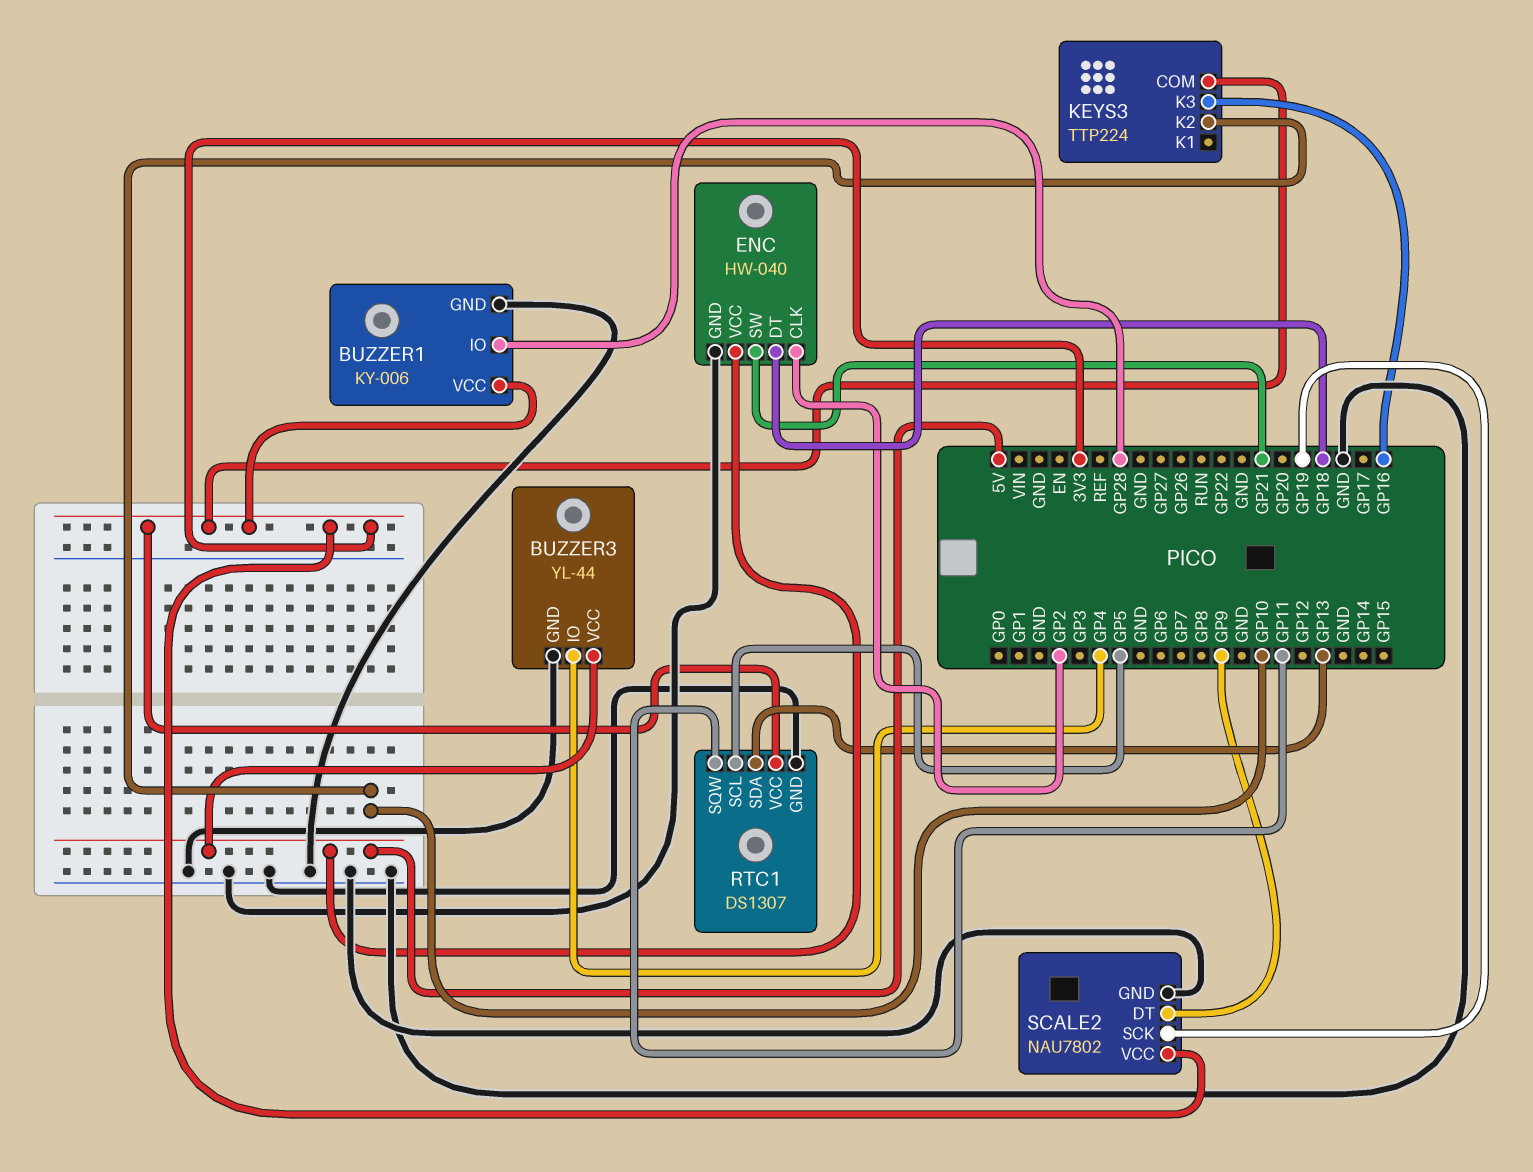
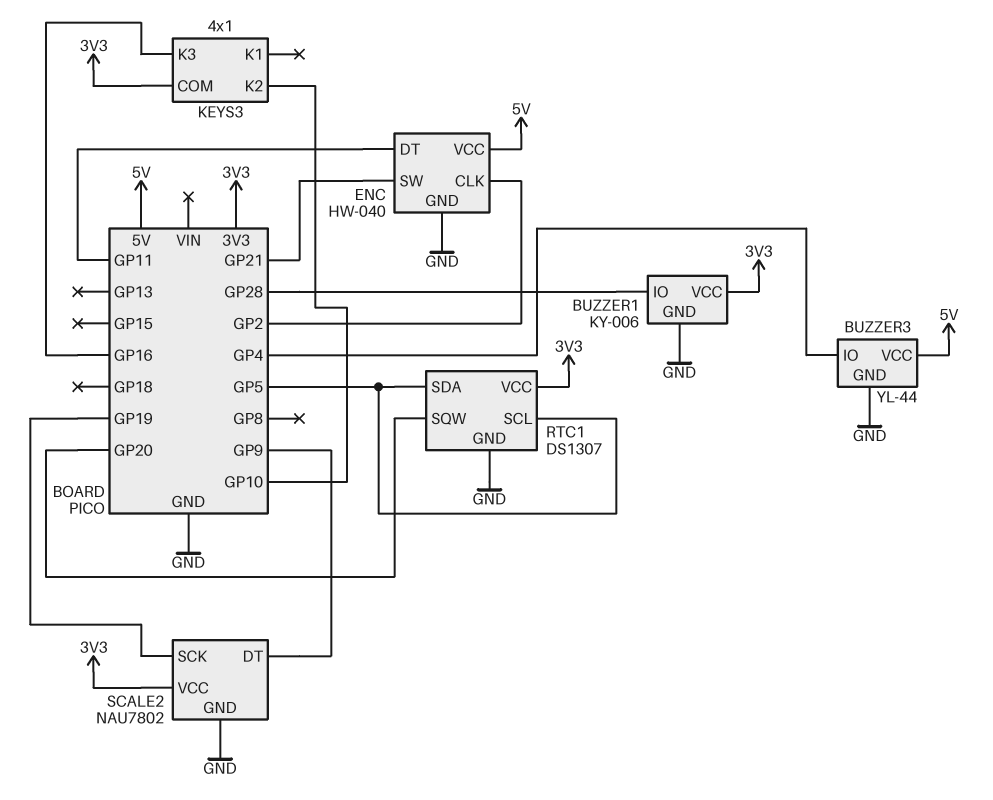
ENC pin DT: GP18 -> GP11
KEYS3: TTP224 -> 4x1
RTC1 pin SDA: GP13 -> GP5
RTC1 pin SQW: GP11 -> GP20

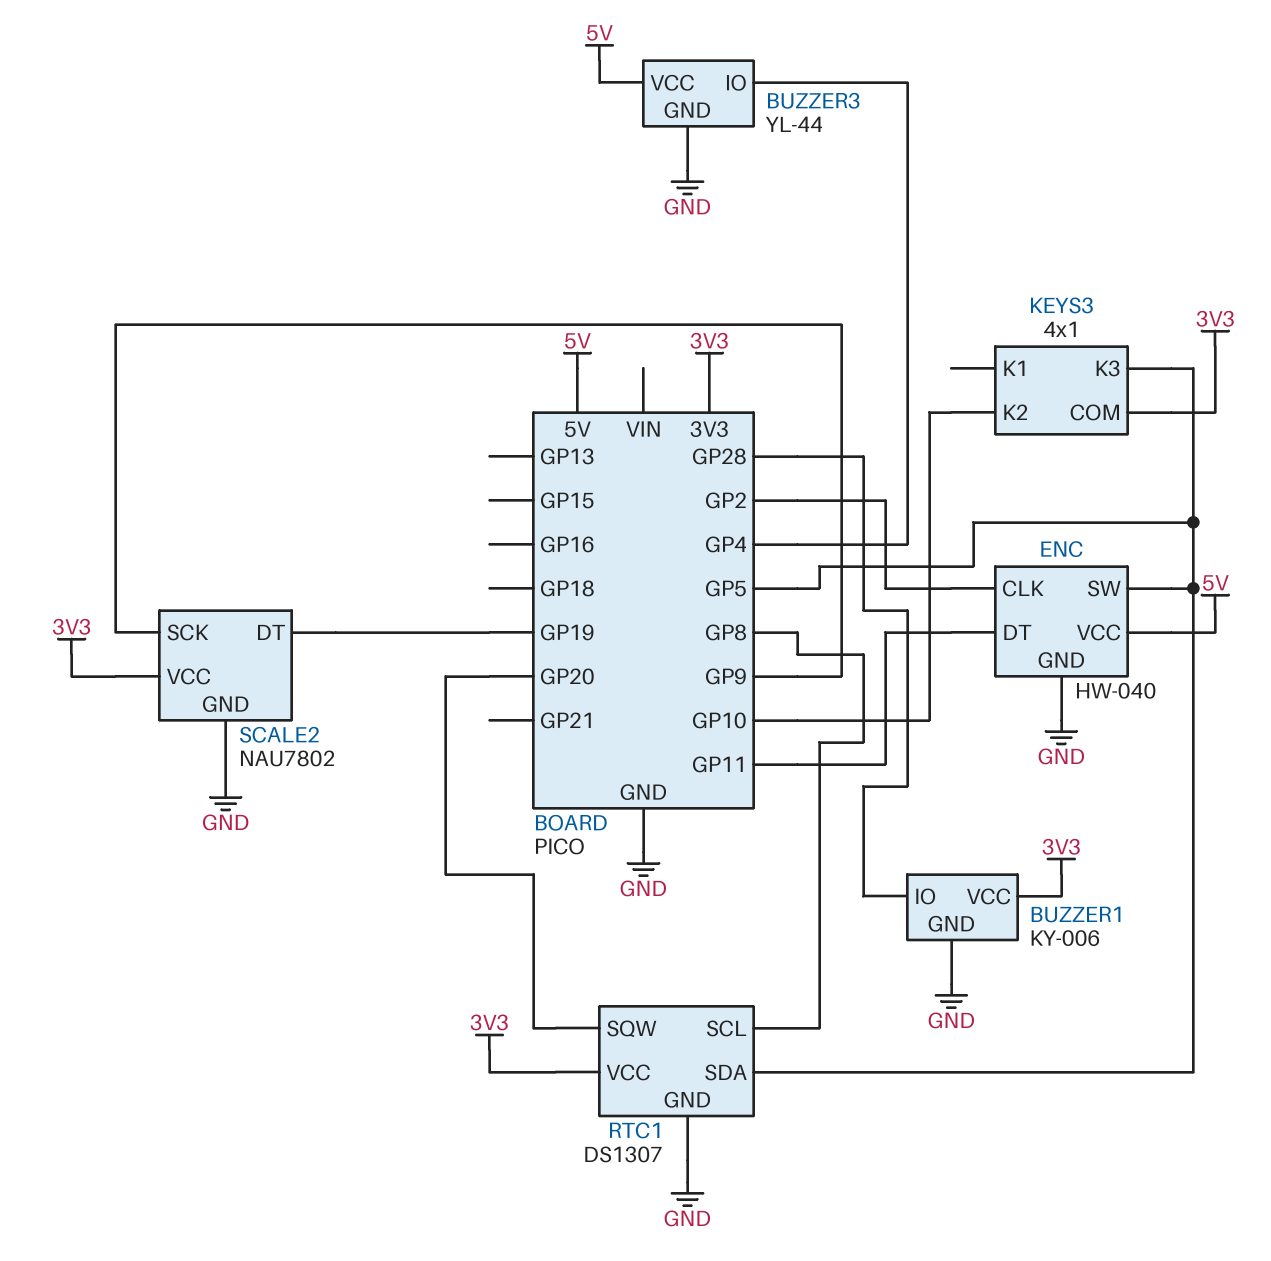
ENC pin SW: GP21 -> GP5
KEYS3 pin K3: GP16 -> GP5
RTC1 pin SCL: GP5 -> GP8
SCALE2 pin DT: GP9 -> GP19
SCALE2 pin SCK: GP19 -> GP9

